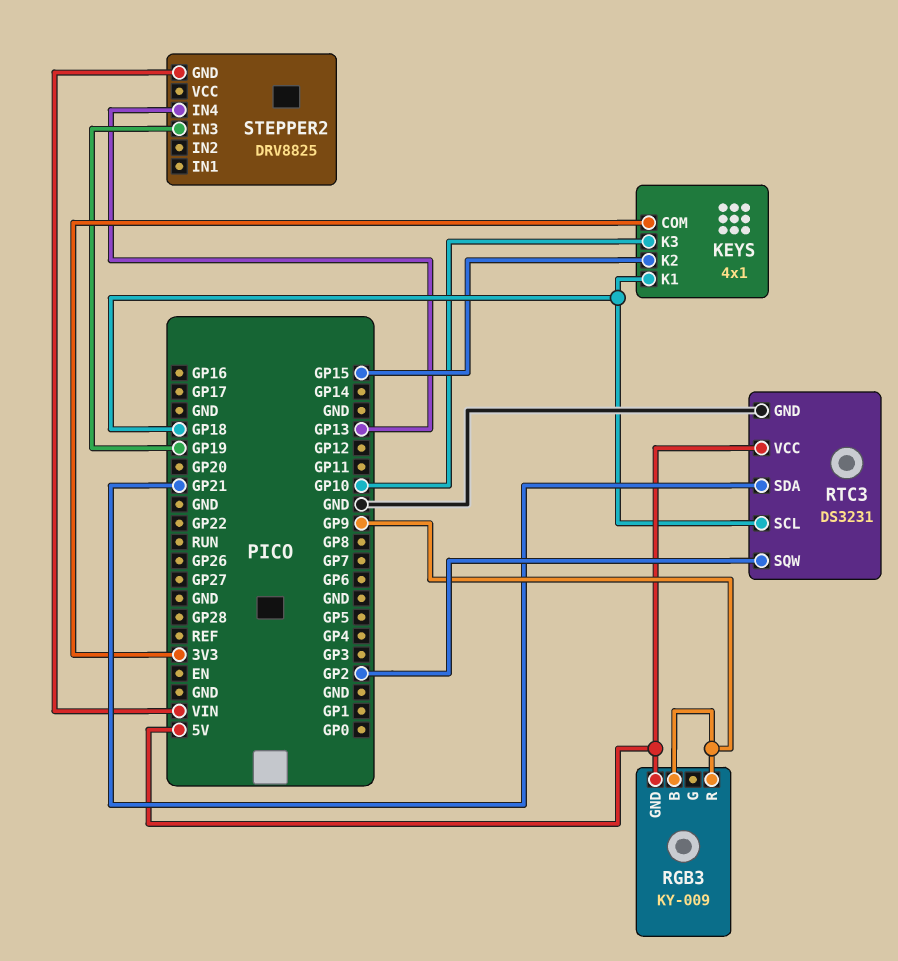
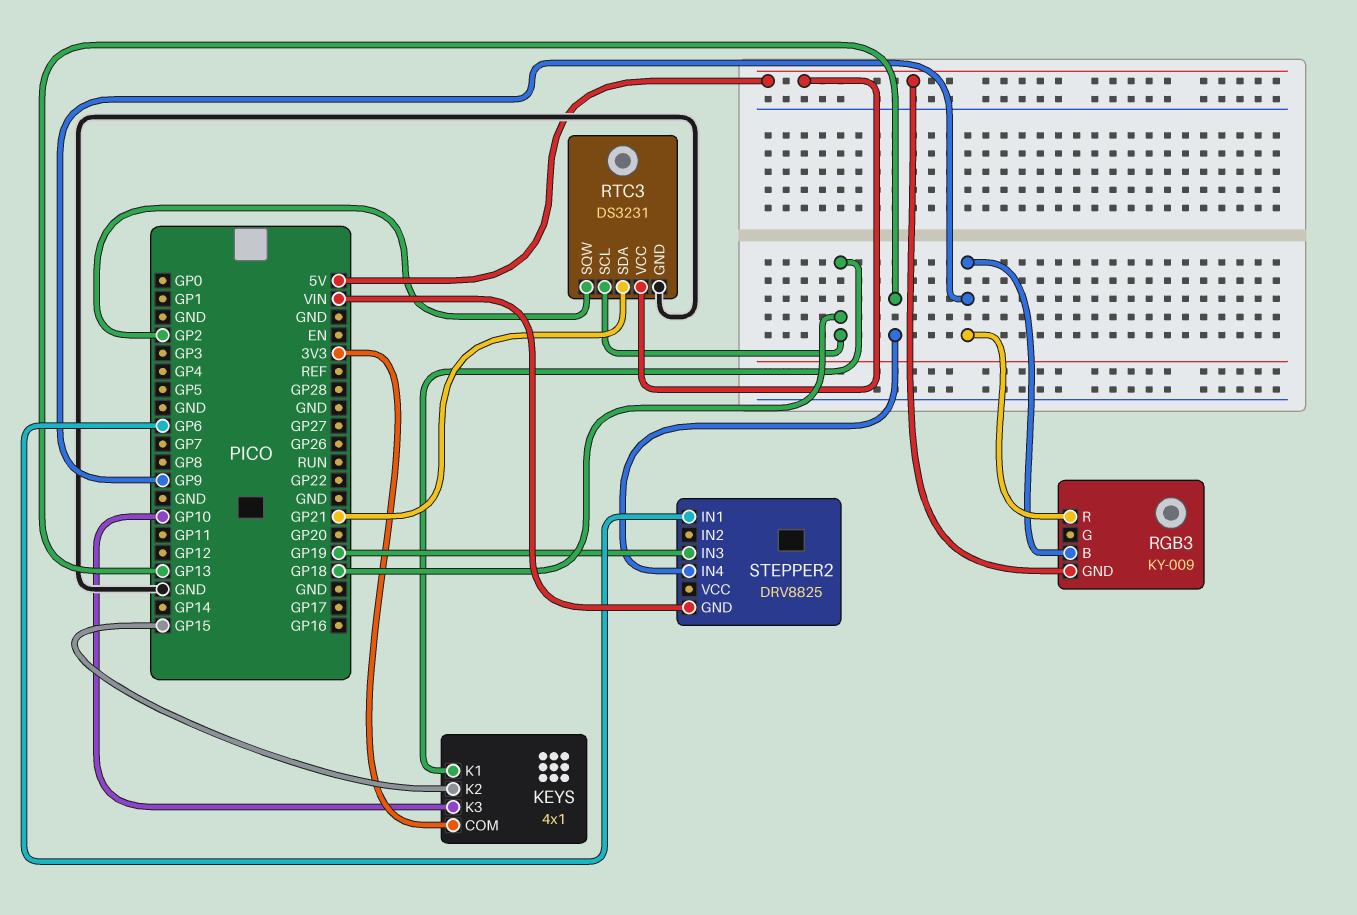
STEPPER2 pin IN1: none -> GP6

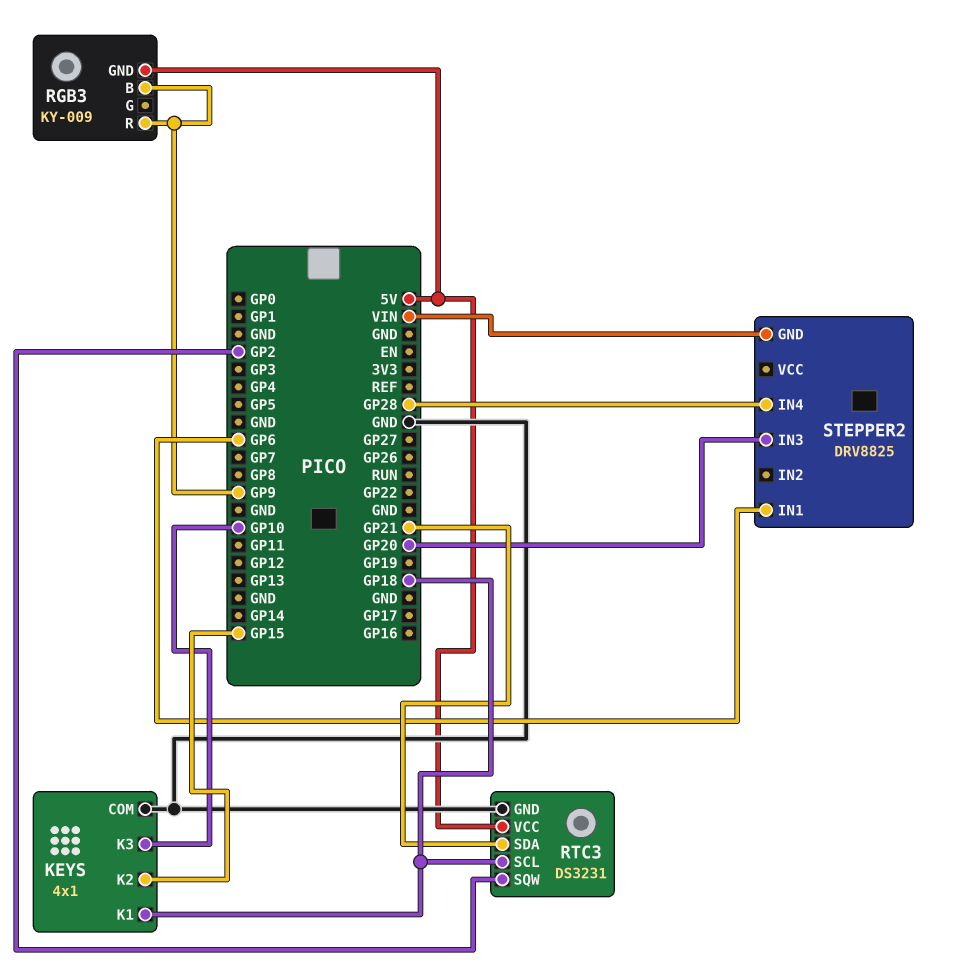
KEYS pin COM: 3V3 -> GND
STEPPER2 pin IN3: GP19 -> GP20
STEPPER2 pin IN4: GP13 -> GP28

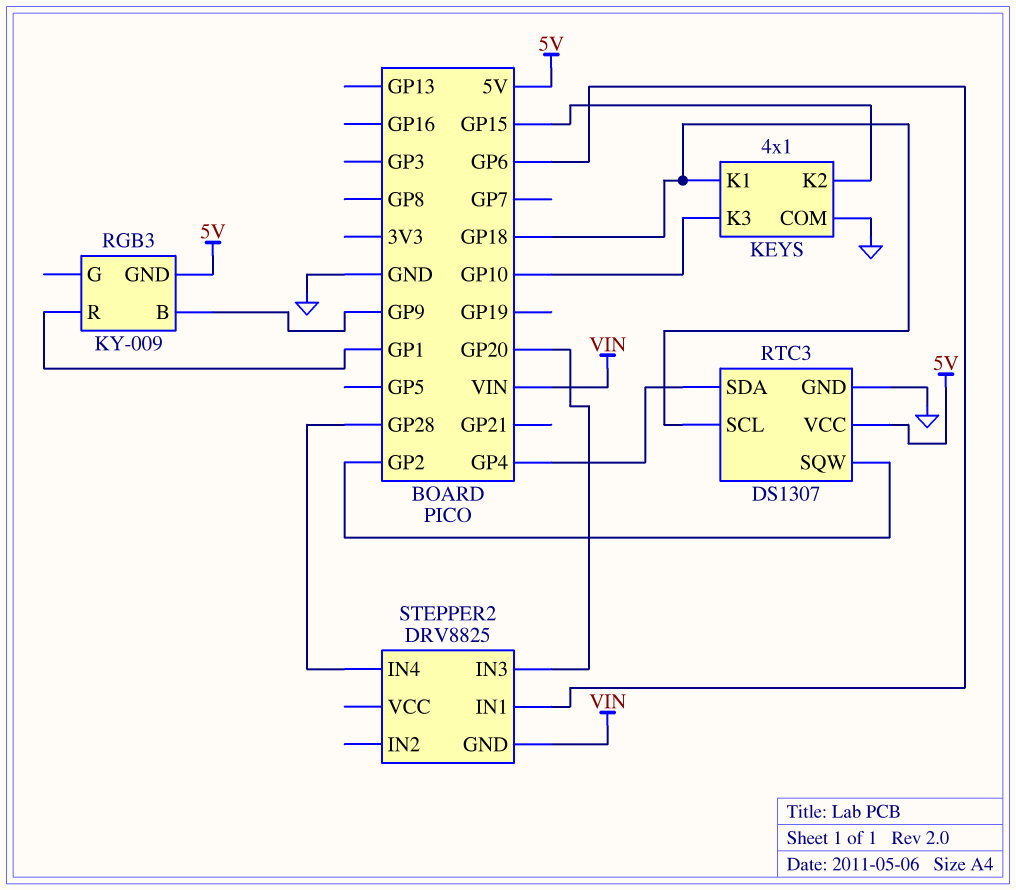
RGB3 pin R: GP9 -> GP1
RTC3: DS3231 -> DS1307
RTC3 pin SDA: GP21 -> GP4

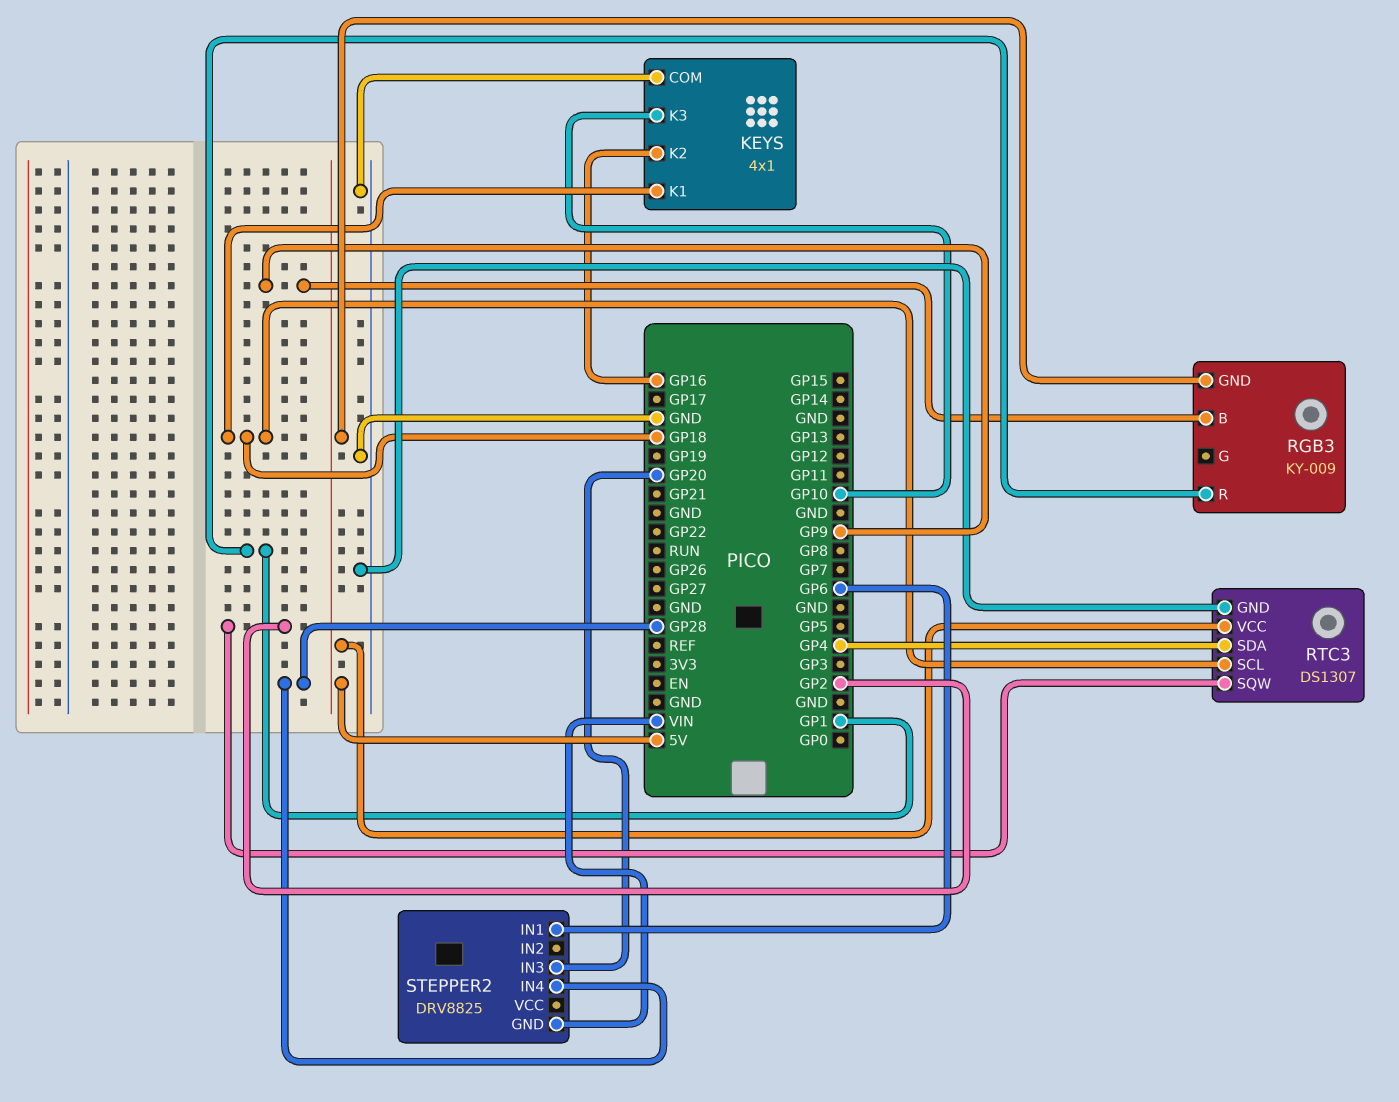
KEYS pin K2: GP15 -> GP16

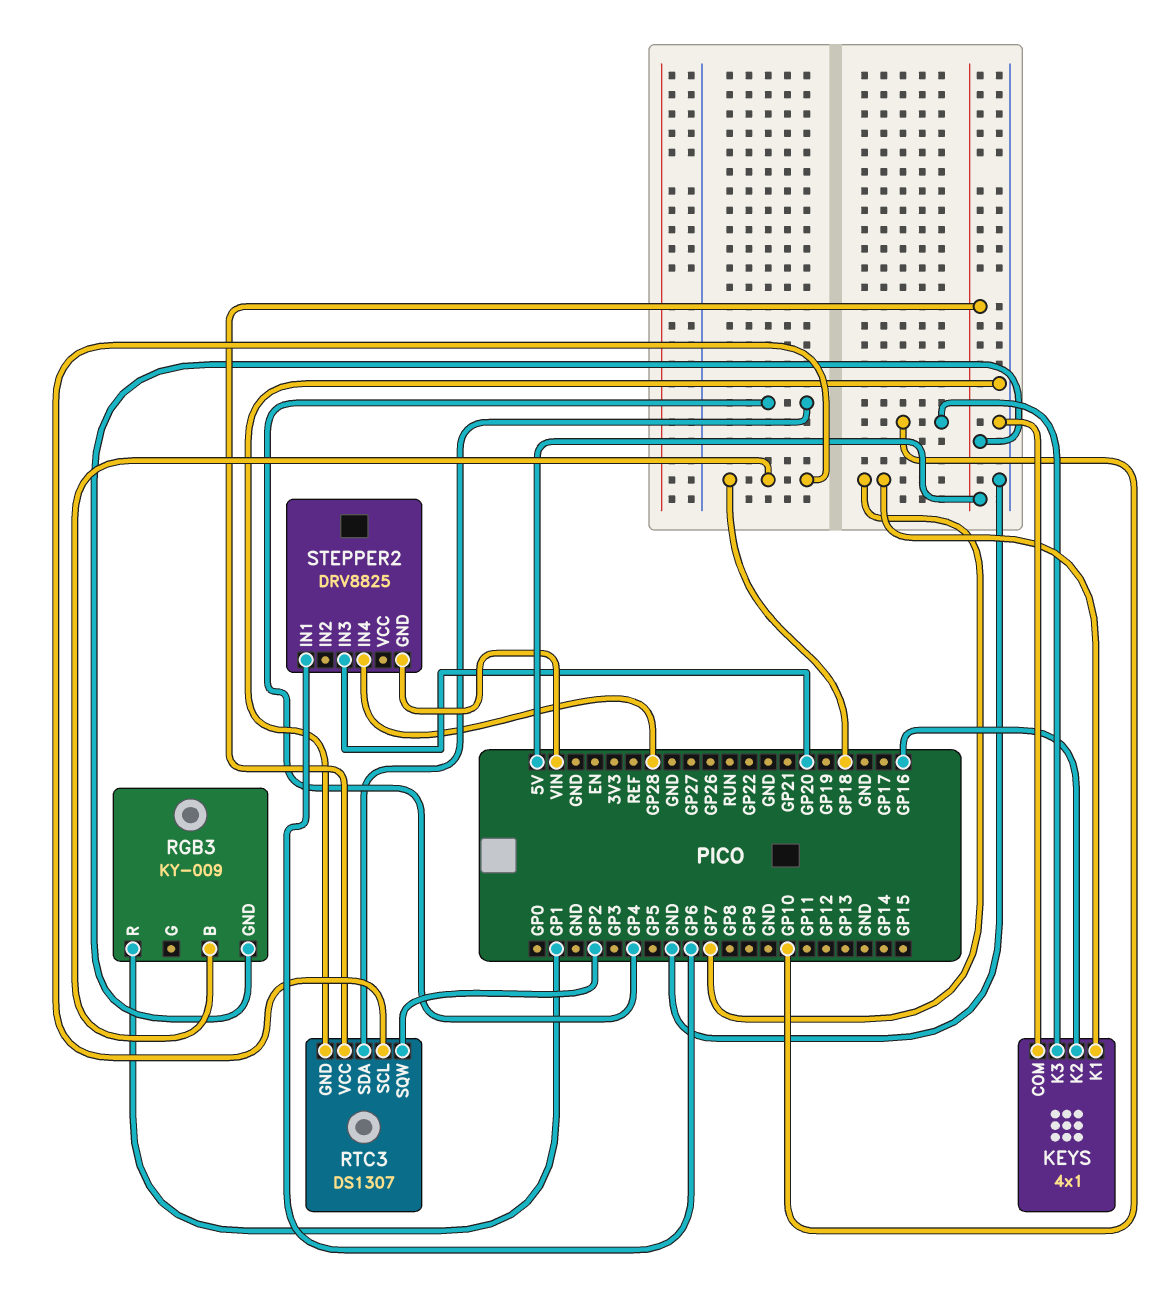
KEYS pin K1: GP18 -> GP7
RGB3 pin B: GP9 -> GP18

